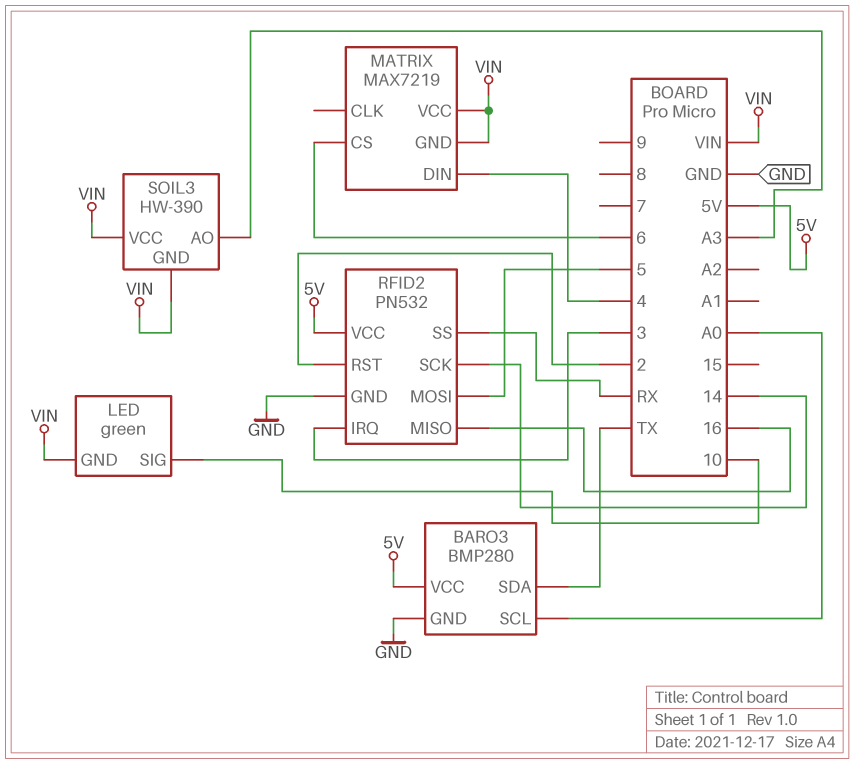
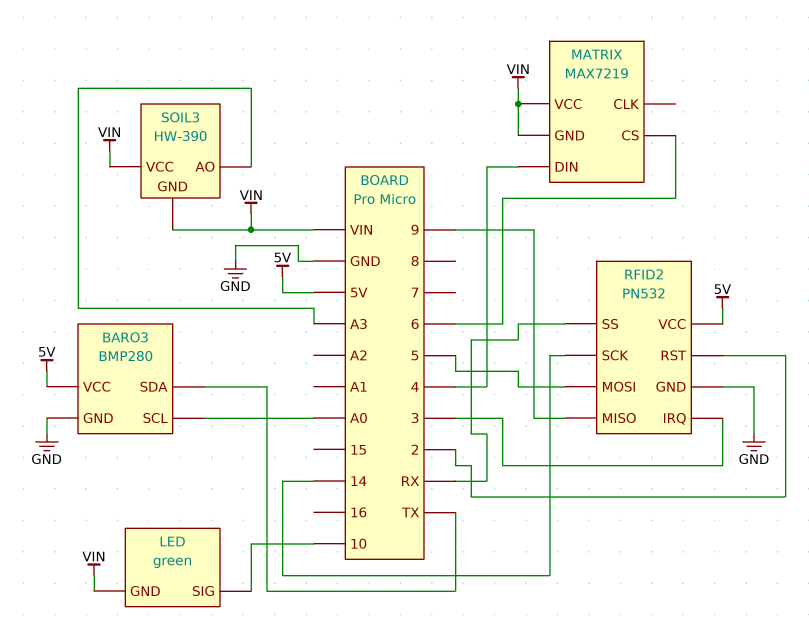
RFID2 pin MISO: 16 -> 9

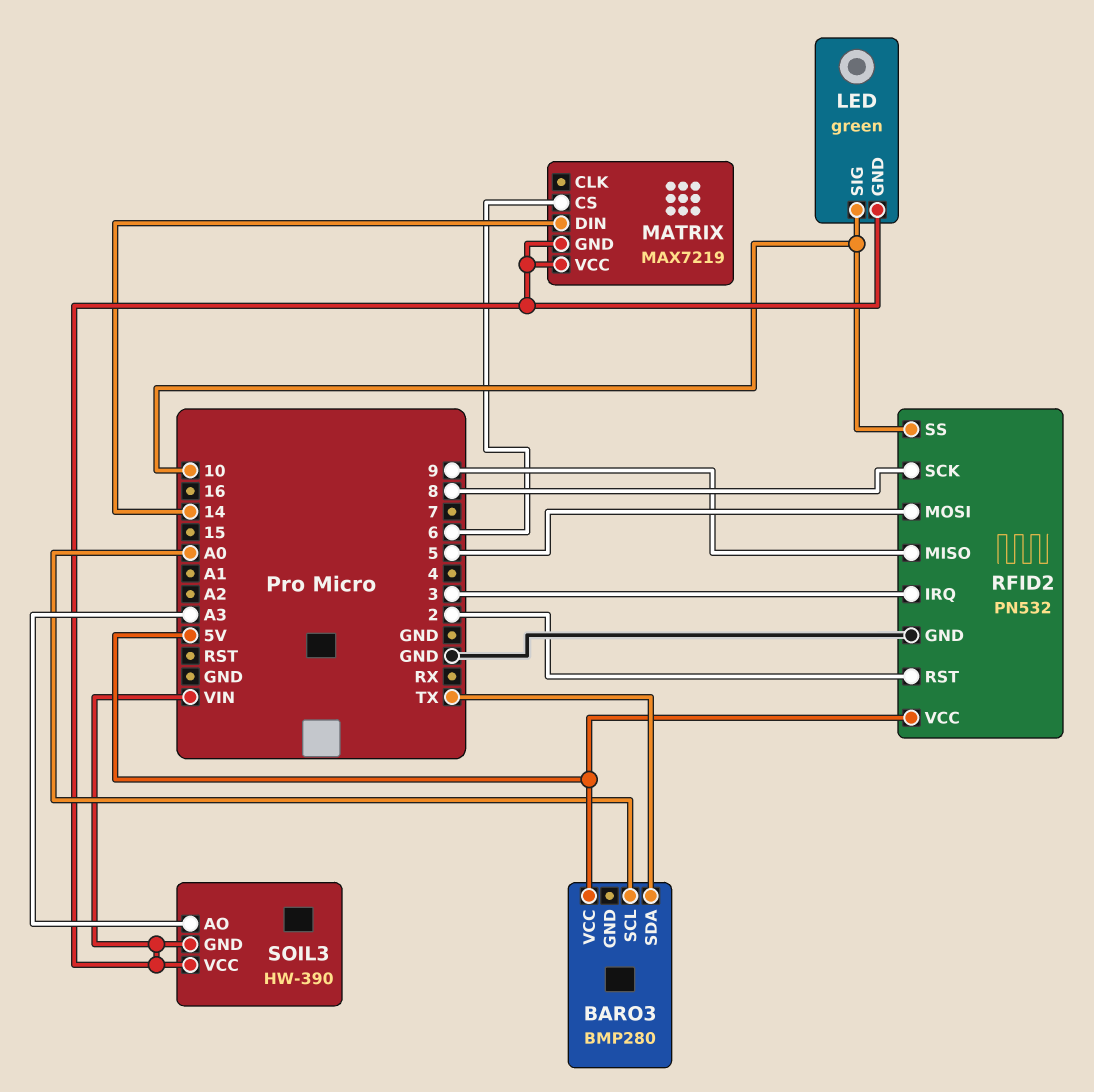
BARO3 pin GND: GND -> none
MATRIX pin DIN: 4 -> 14
RFID2 pin SCK: 14 -> 8
RFID2 pin SS: RX -> 10

